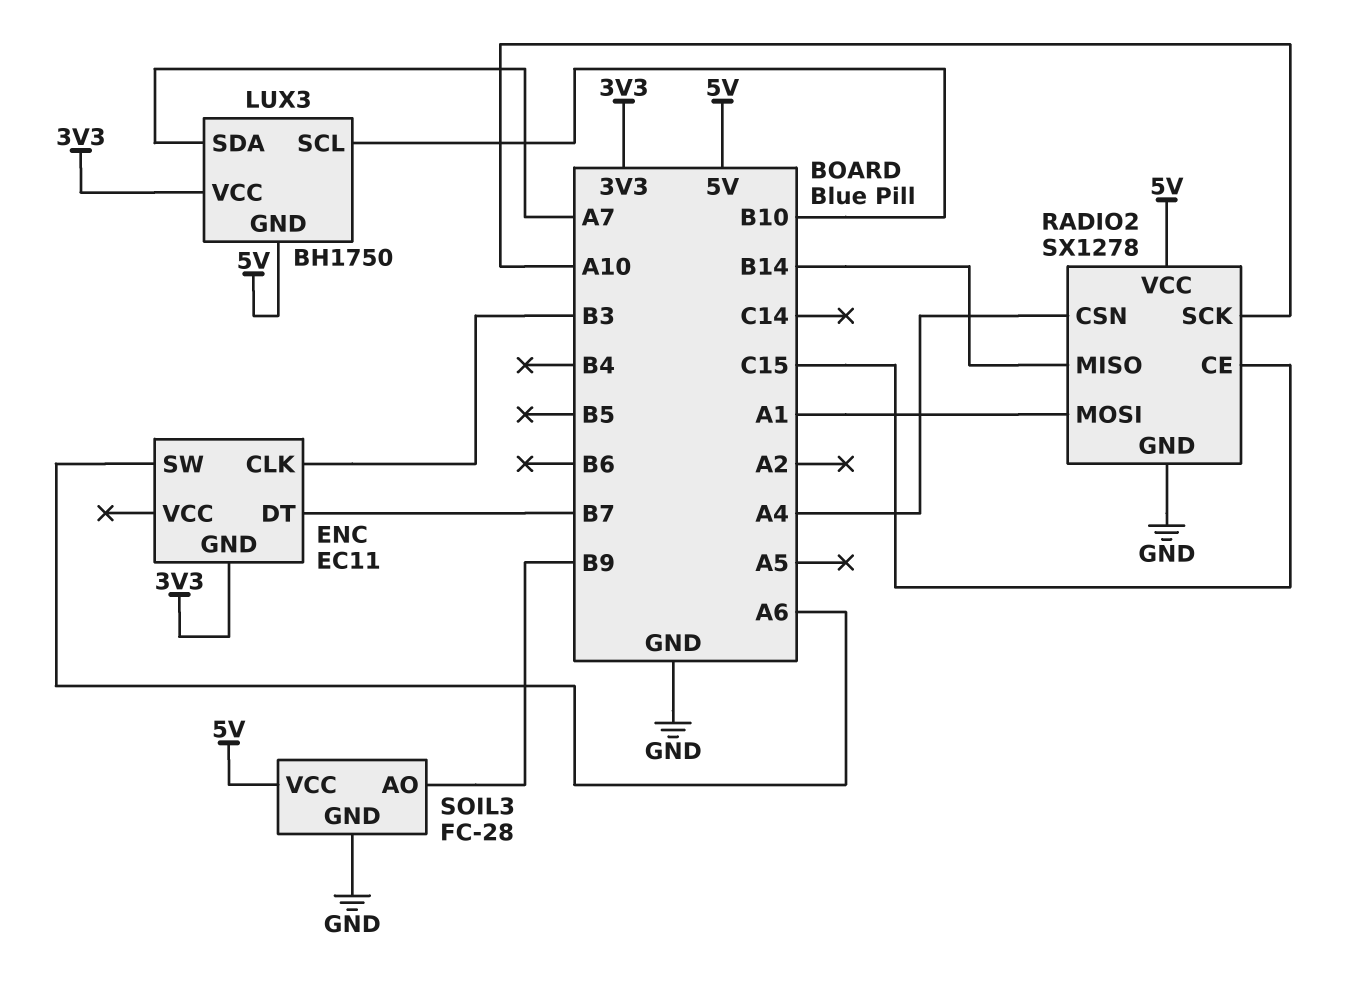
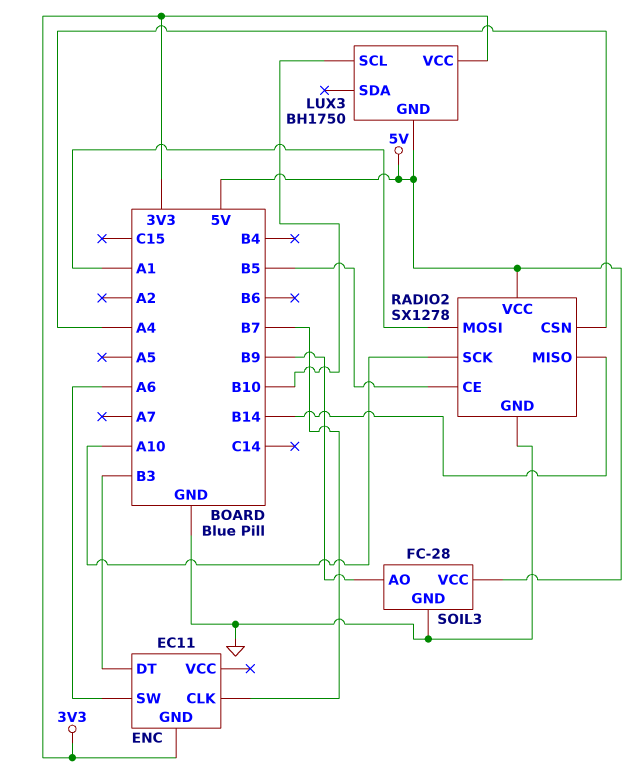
ENC pin CLK: B3 -> B7
ENC pin DT: B7 -> B3
LUX3 pin SDA: A7 -> none
RADIO2 pin CE: C15 -> B5

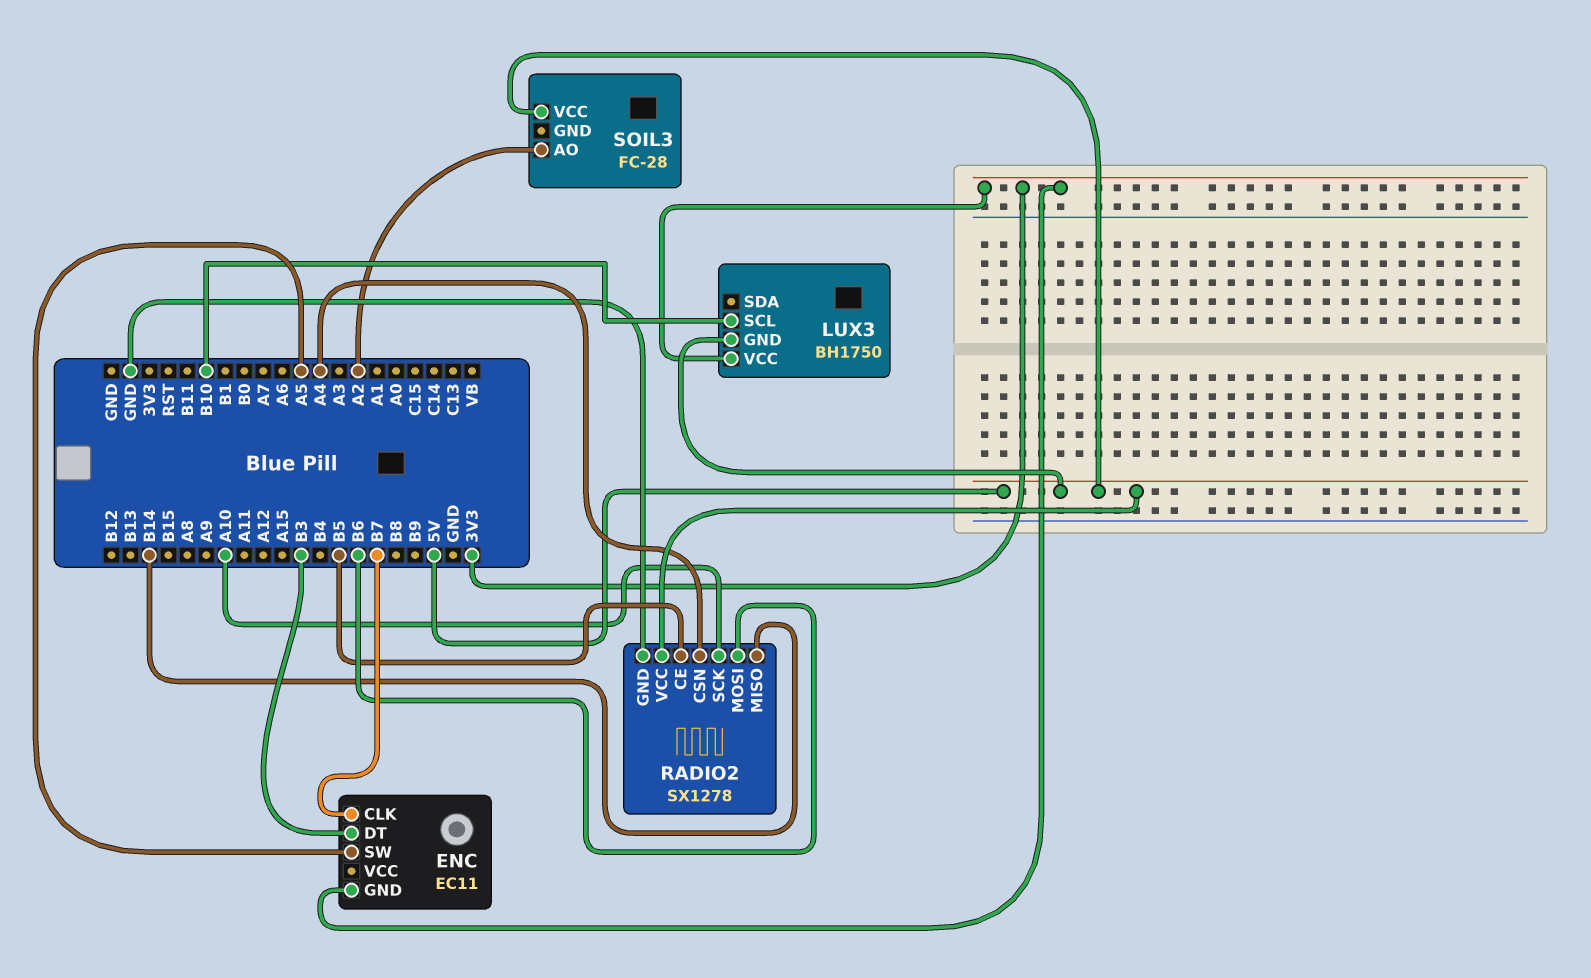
ENC pin SW: A6 -> A5
RADIO2 pin MOSI: A1 -> B6
SOIL3 pin AO: B9 -> A2
SOIL3 pin GND: GND -> none

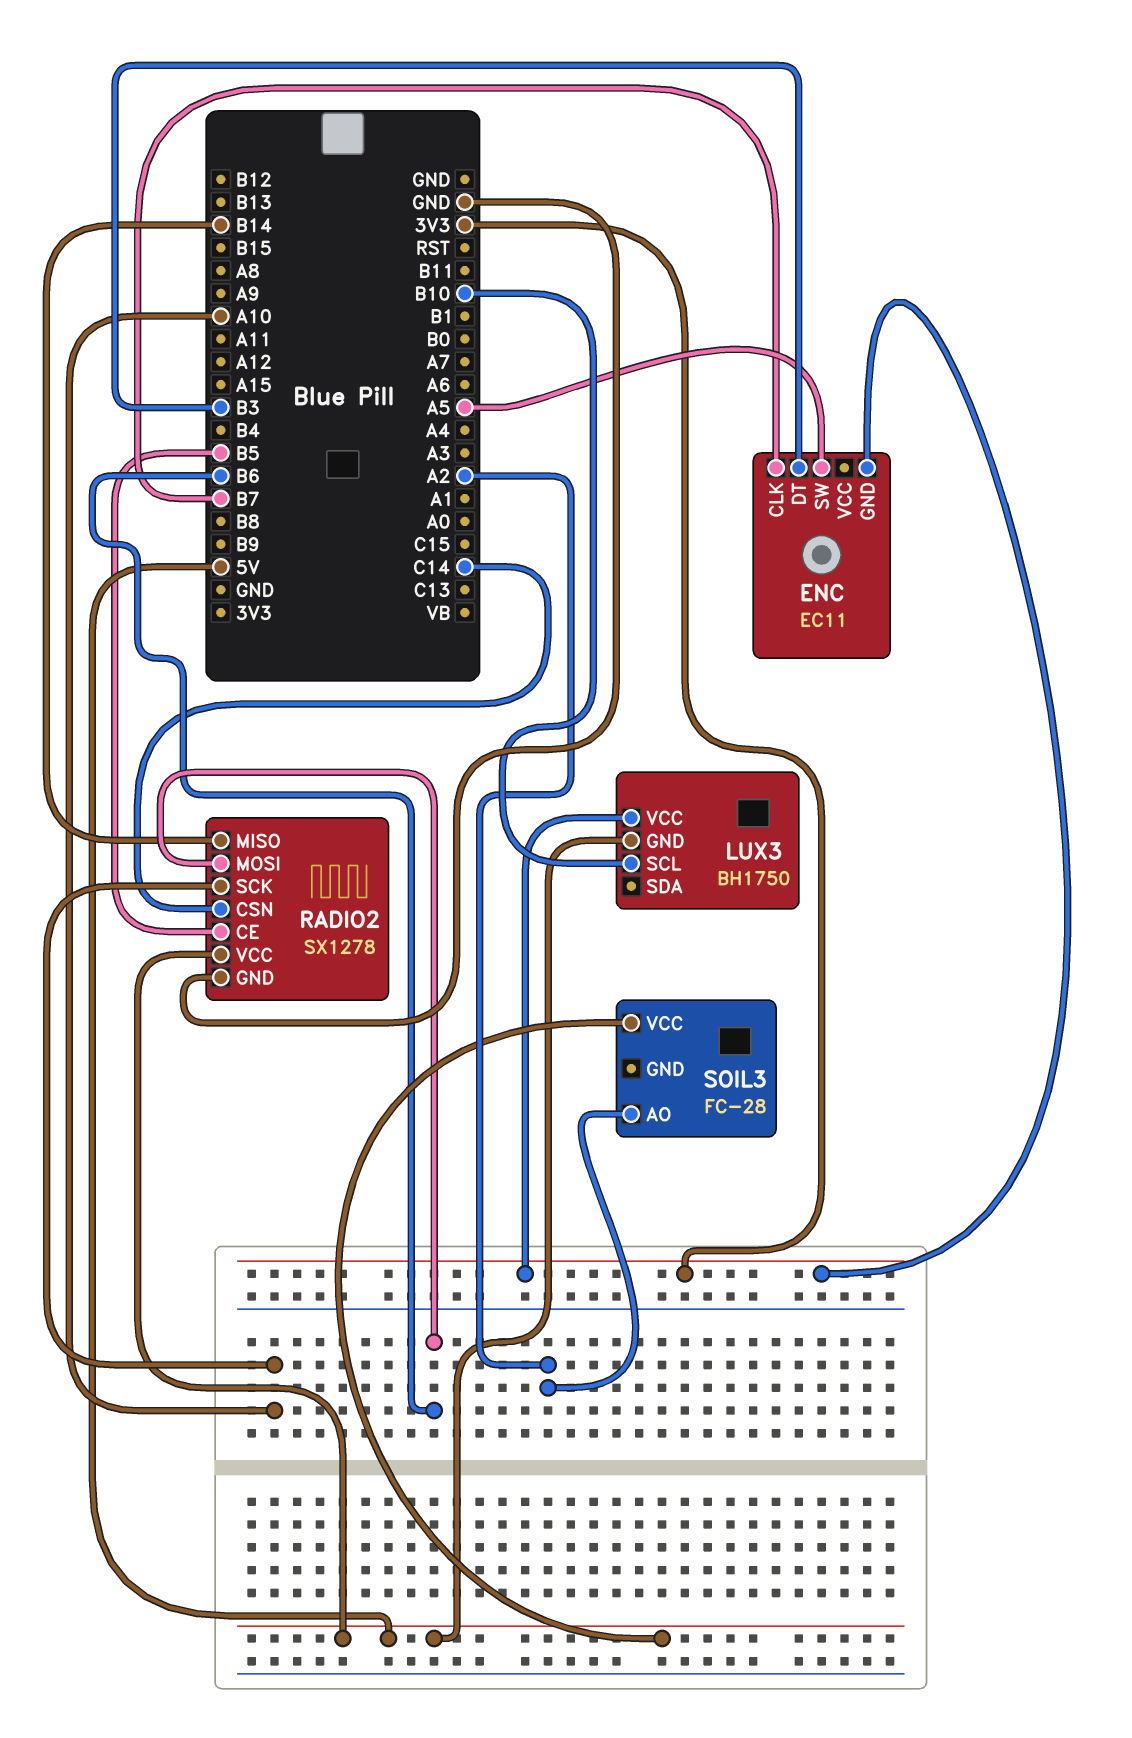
RADIO2 pin CSN: A4 -> C14

